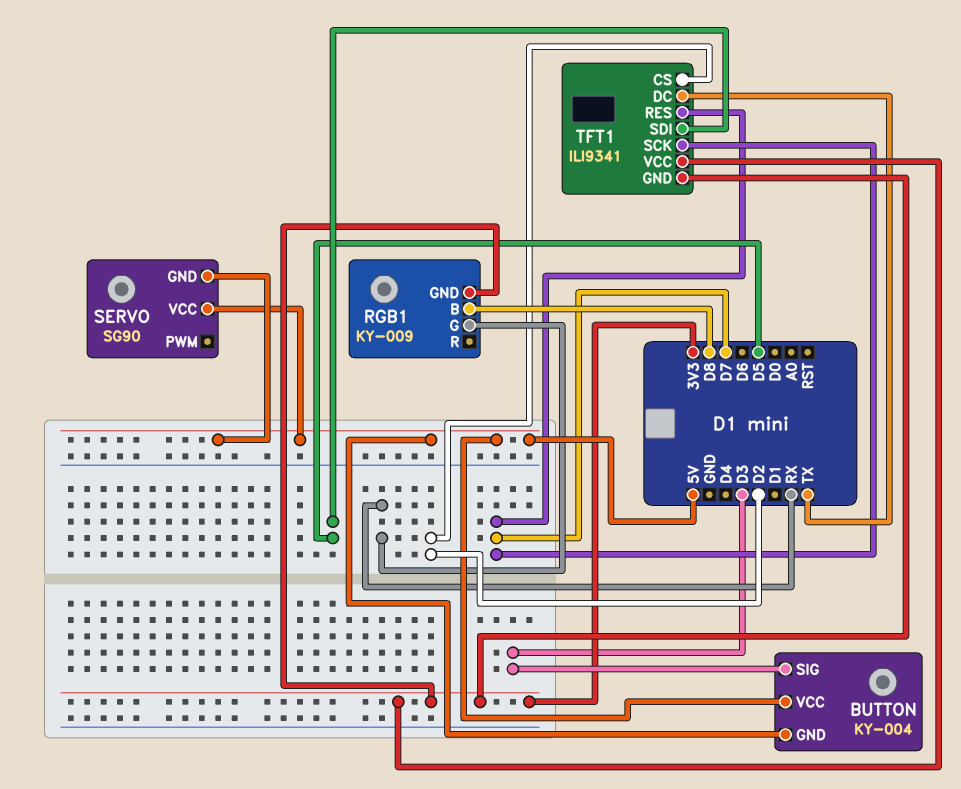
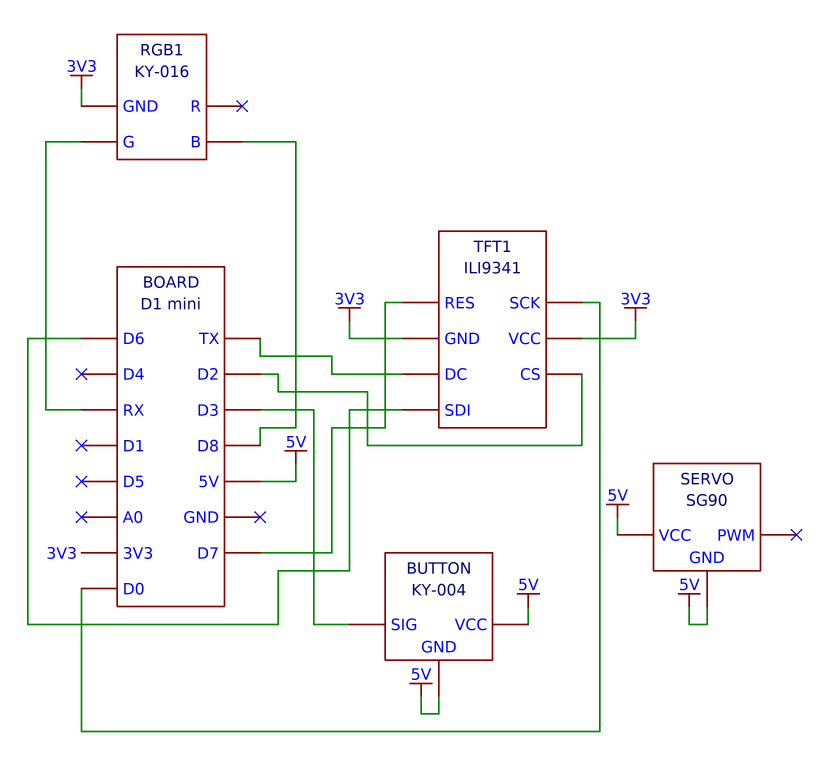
RGB1: KY-009 -> KY-016
TFT1 pin SCK: D7 -> D0
TFT1 pin SDI: D5 -> D6

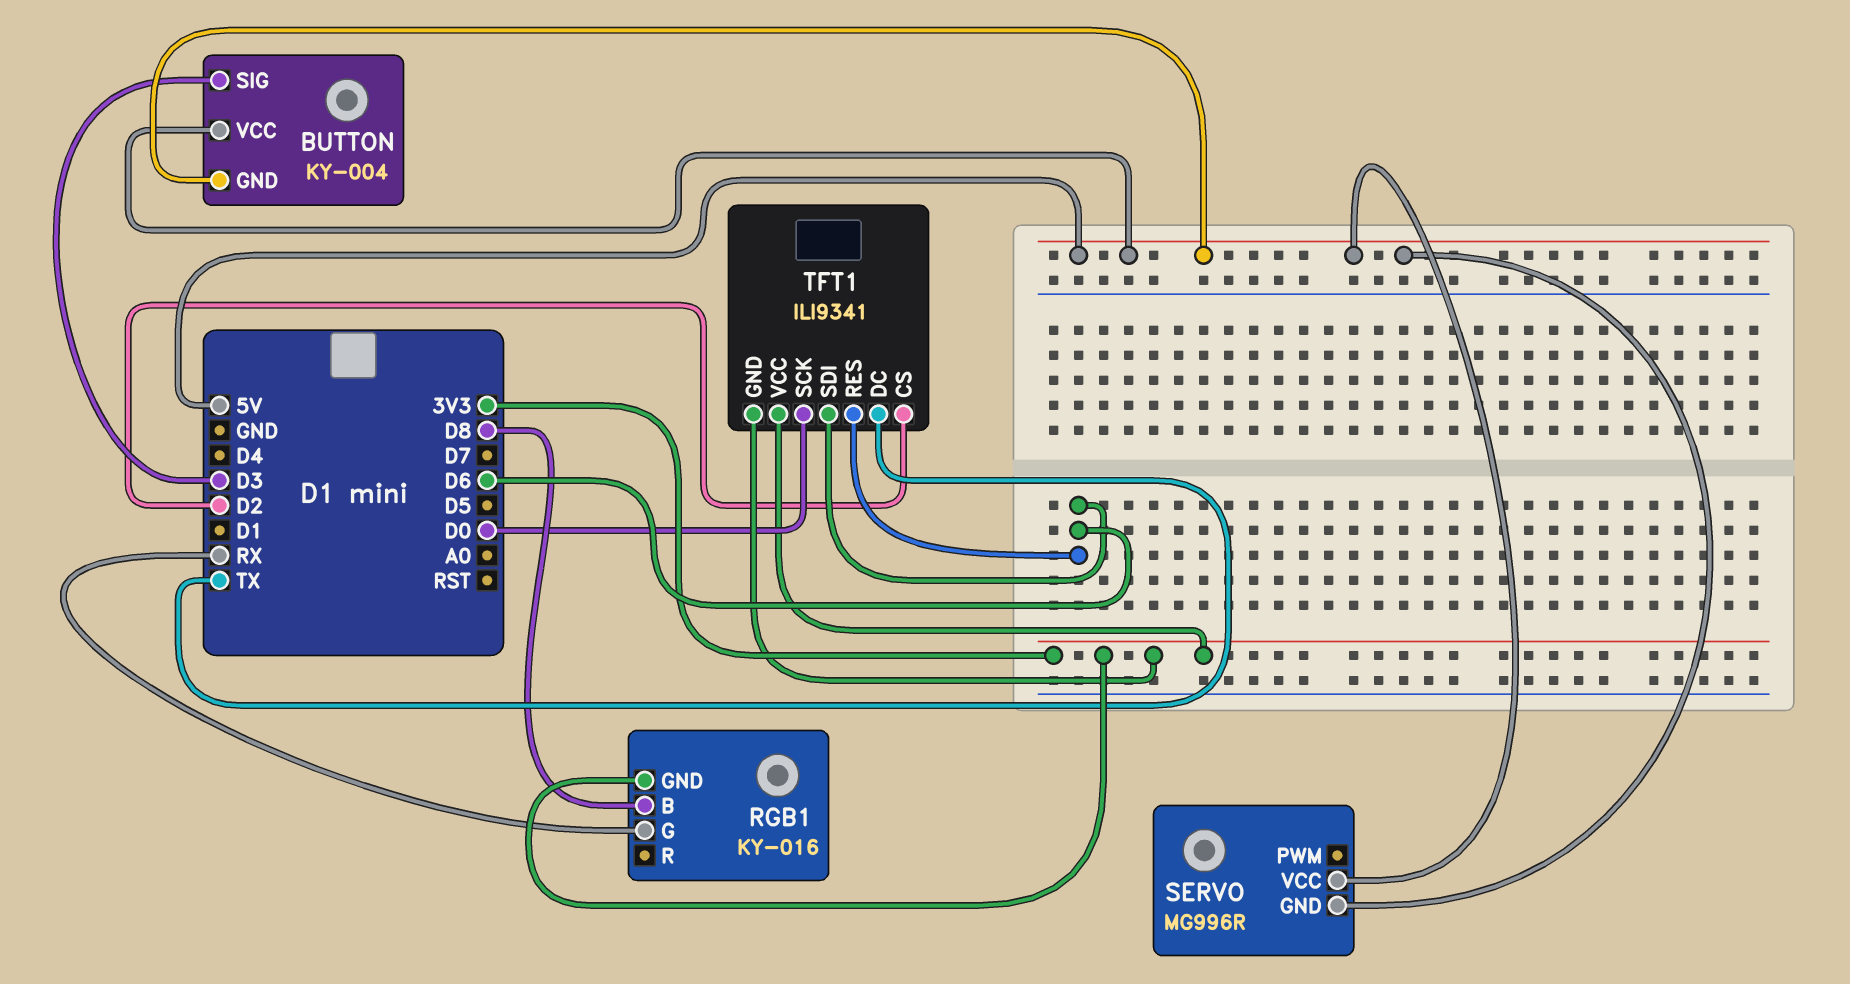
SERVO: SG90 -> MG996R
TFT1 pin RES: D7 -> D6

